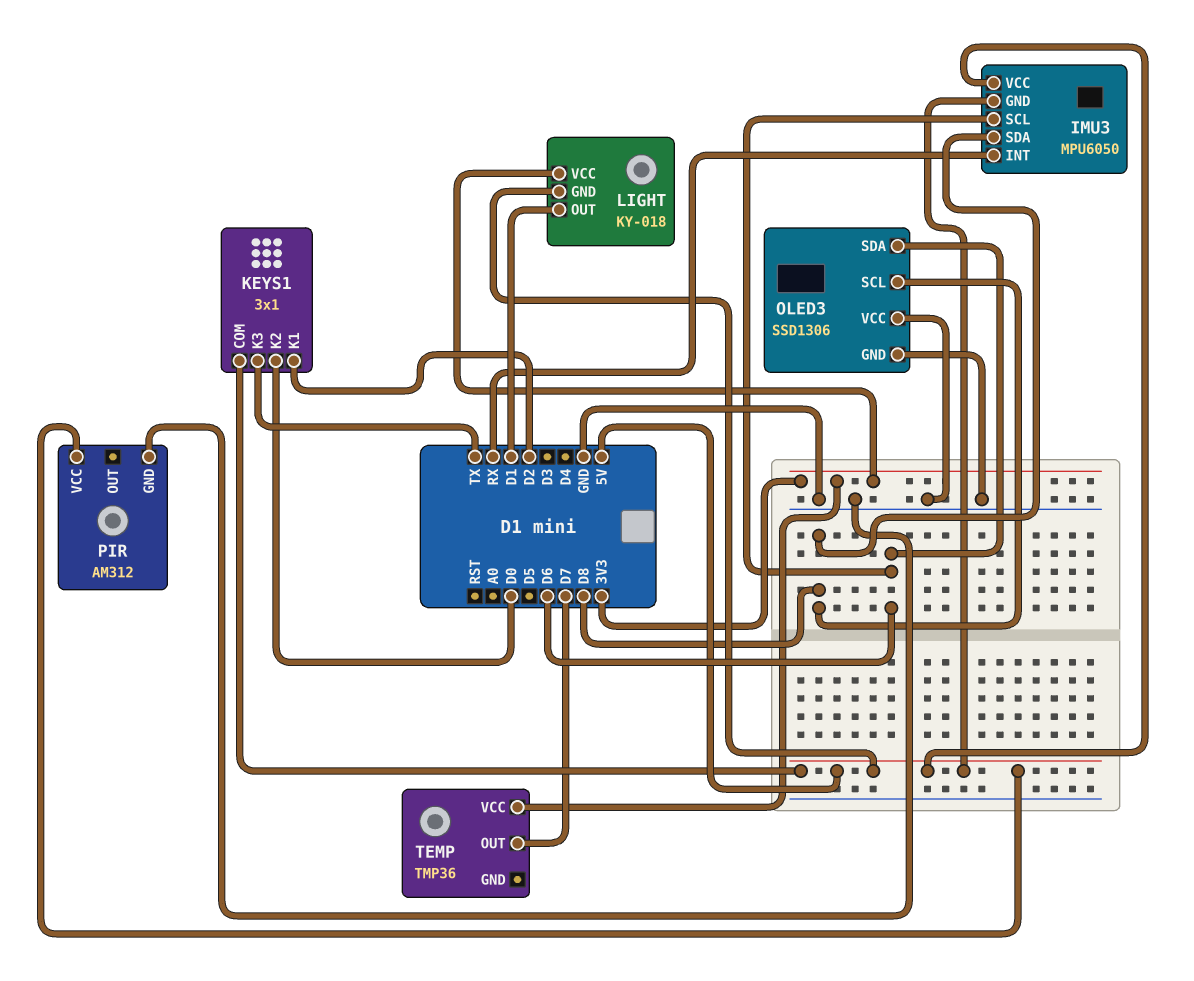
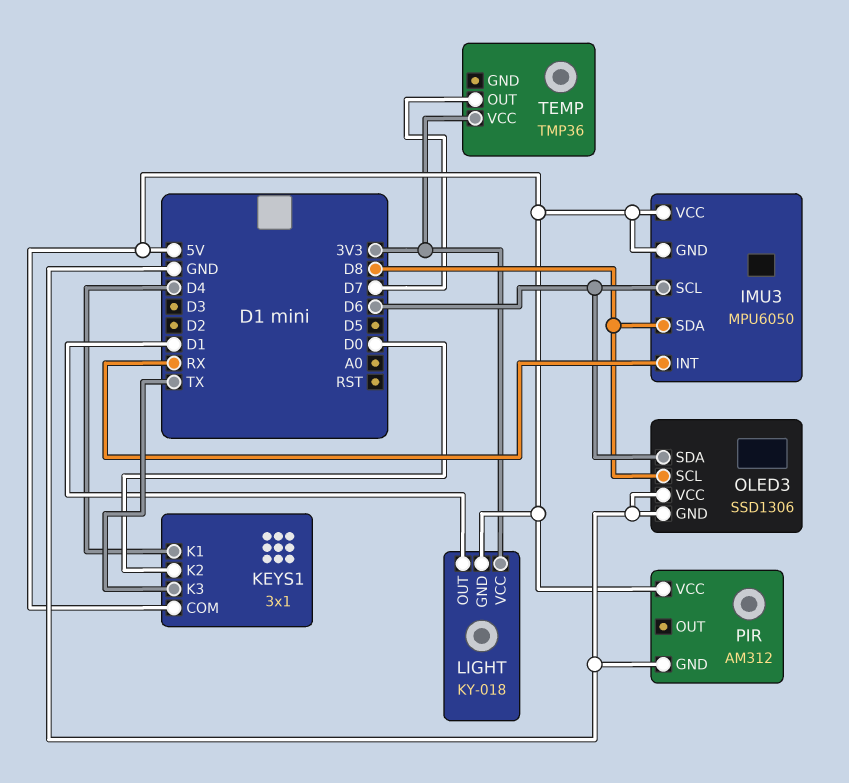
KEYS1 pin K1: D2 -> D4

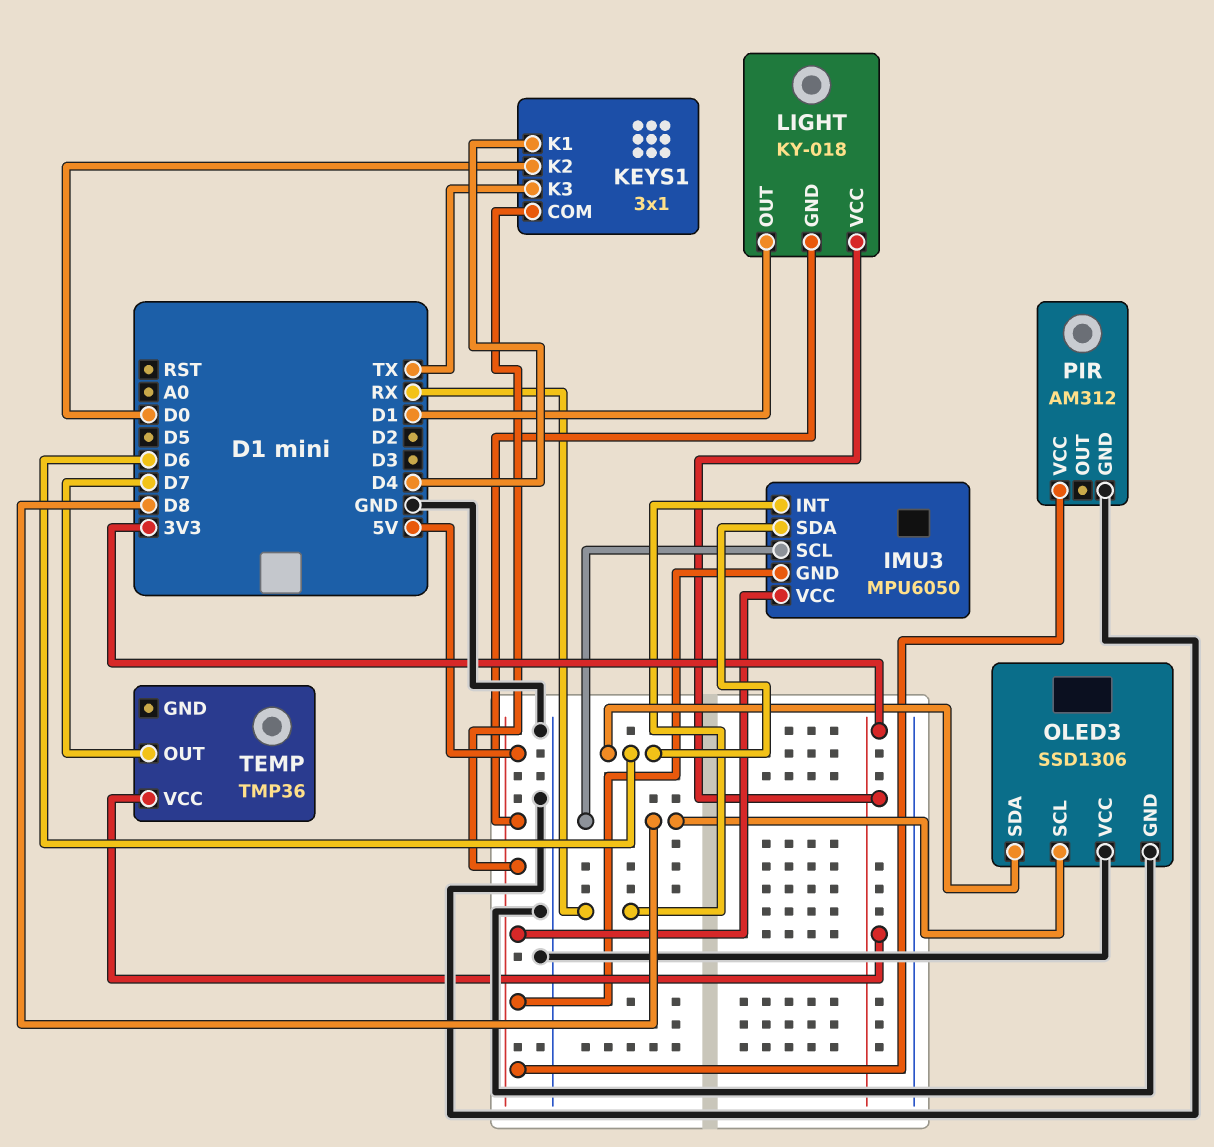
IMU3 pin SCL: D6 -> D8
IMU3 pin SDA: D8 -> D6

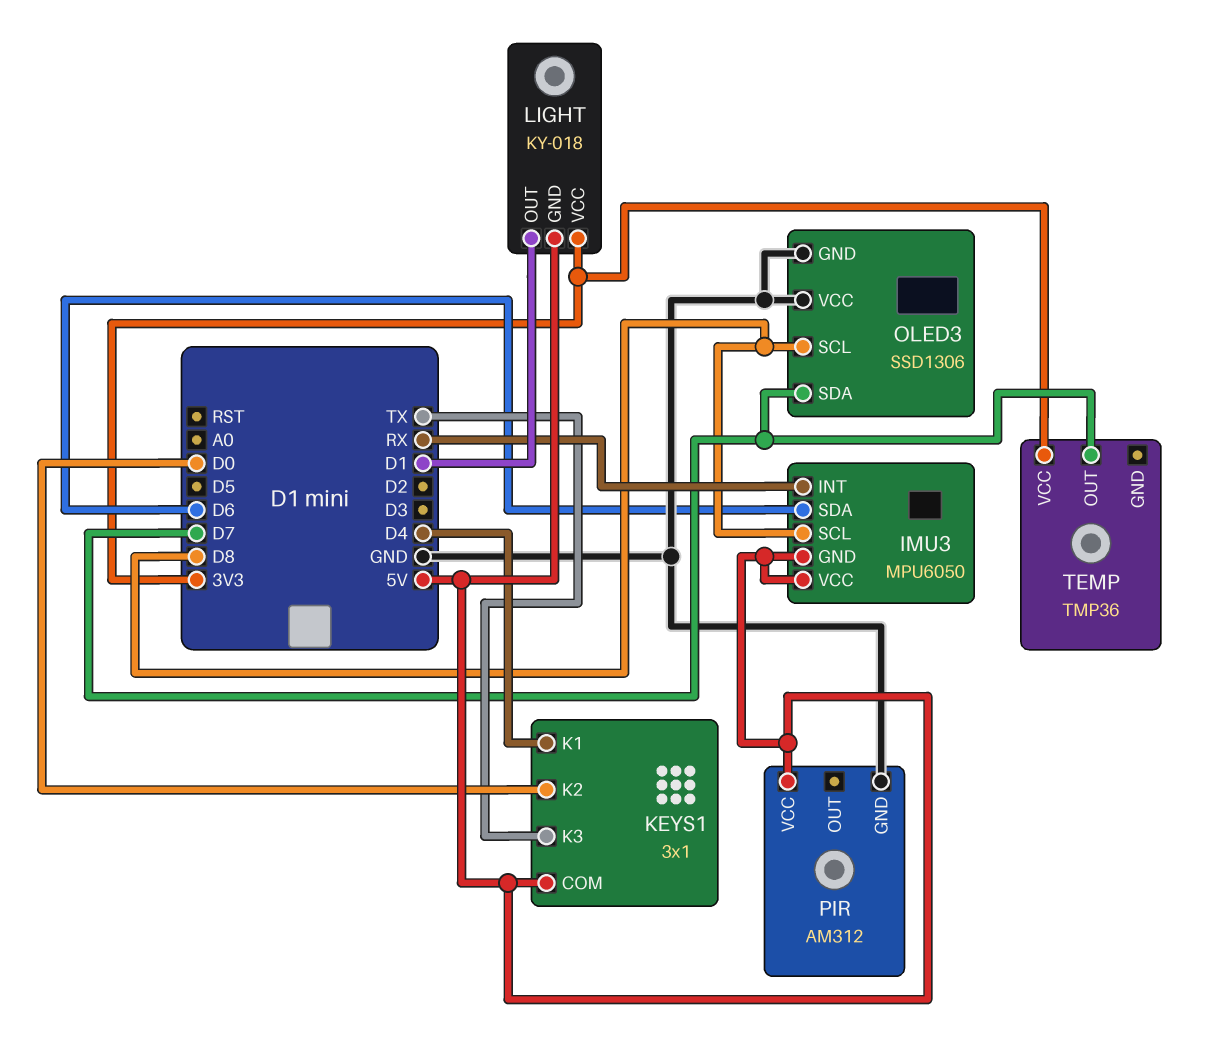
OLED3 pin SDA: D6 -> D7

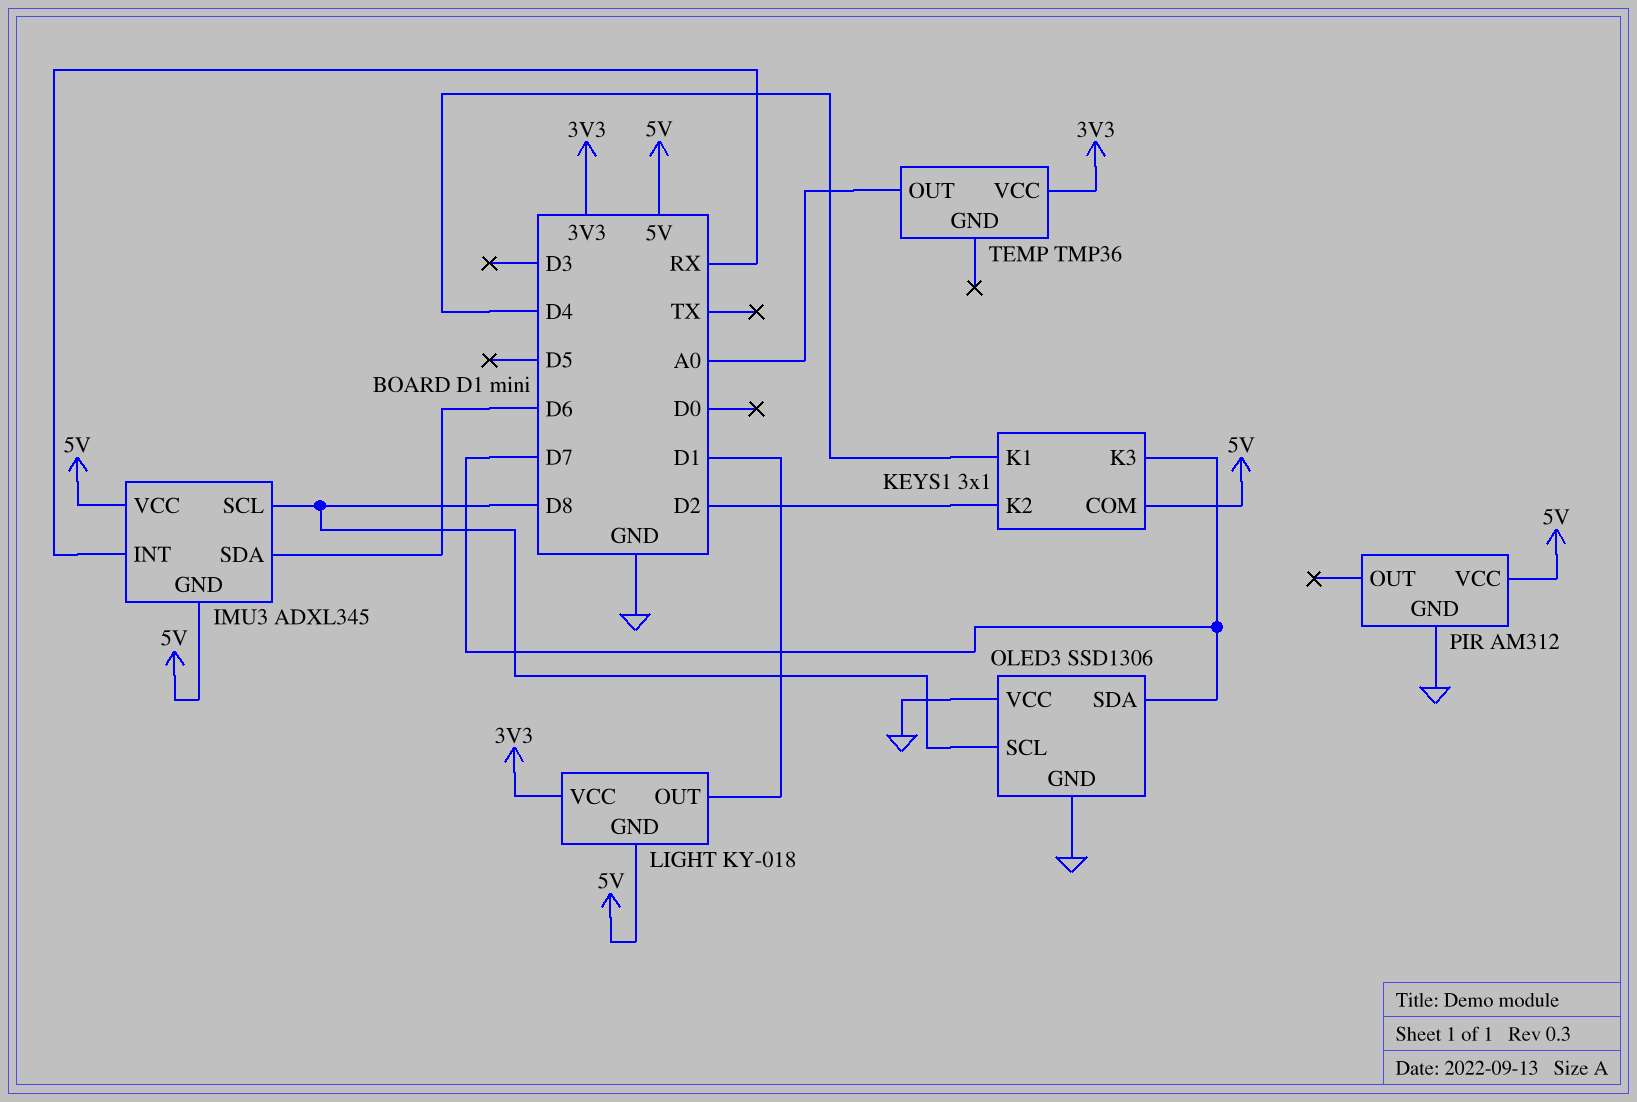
IMU3: MPU6050 -> ADXL345
KEYS1 pin K2: D0 -> D2
KEYS1 pin K3: TX -> D7
TEMP pin OUT: D7 -> A0

